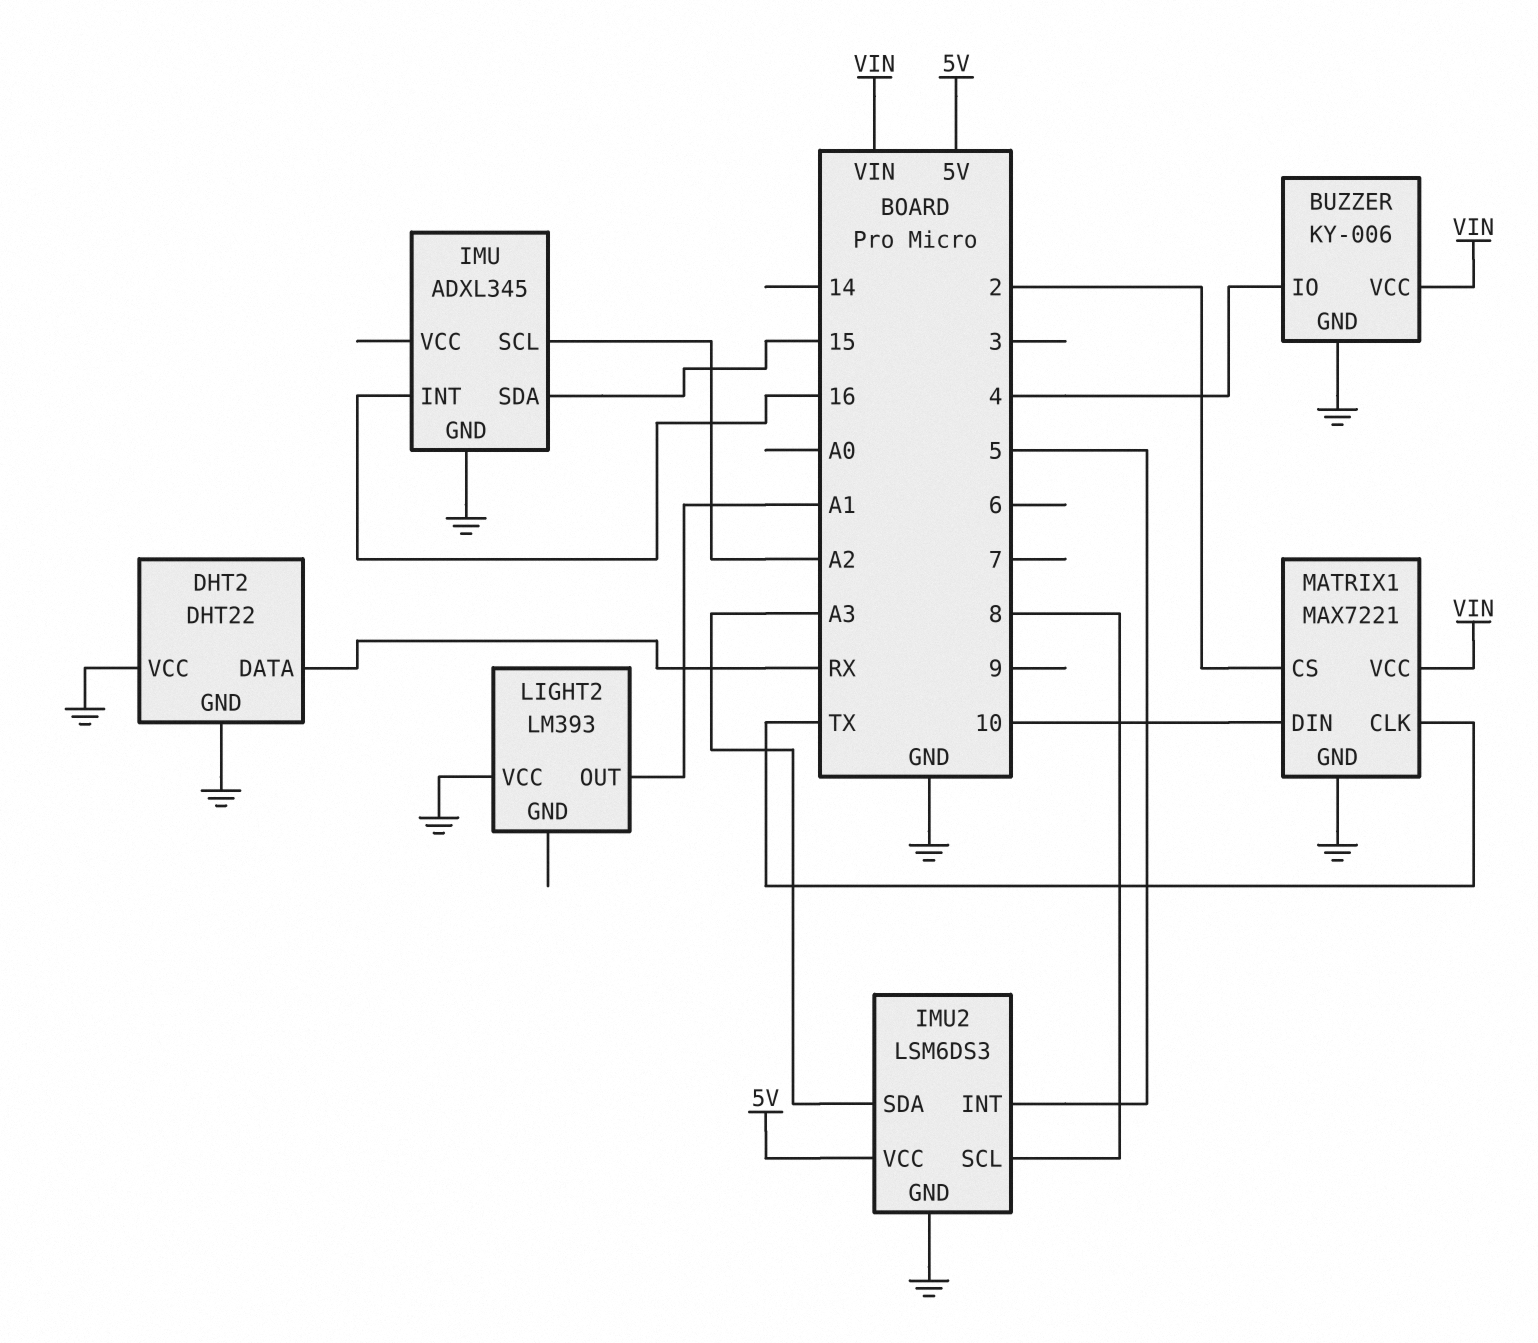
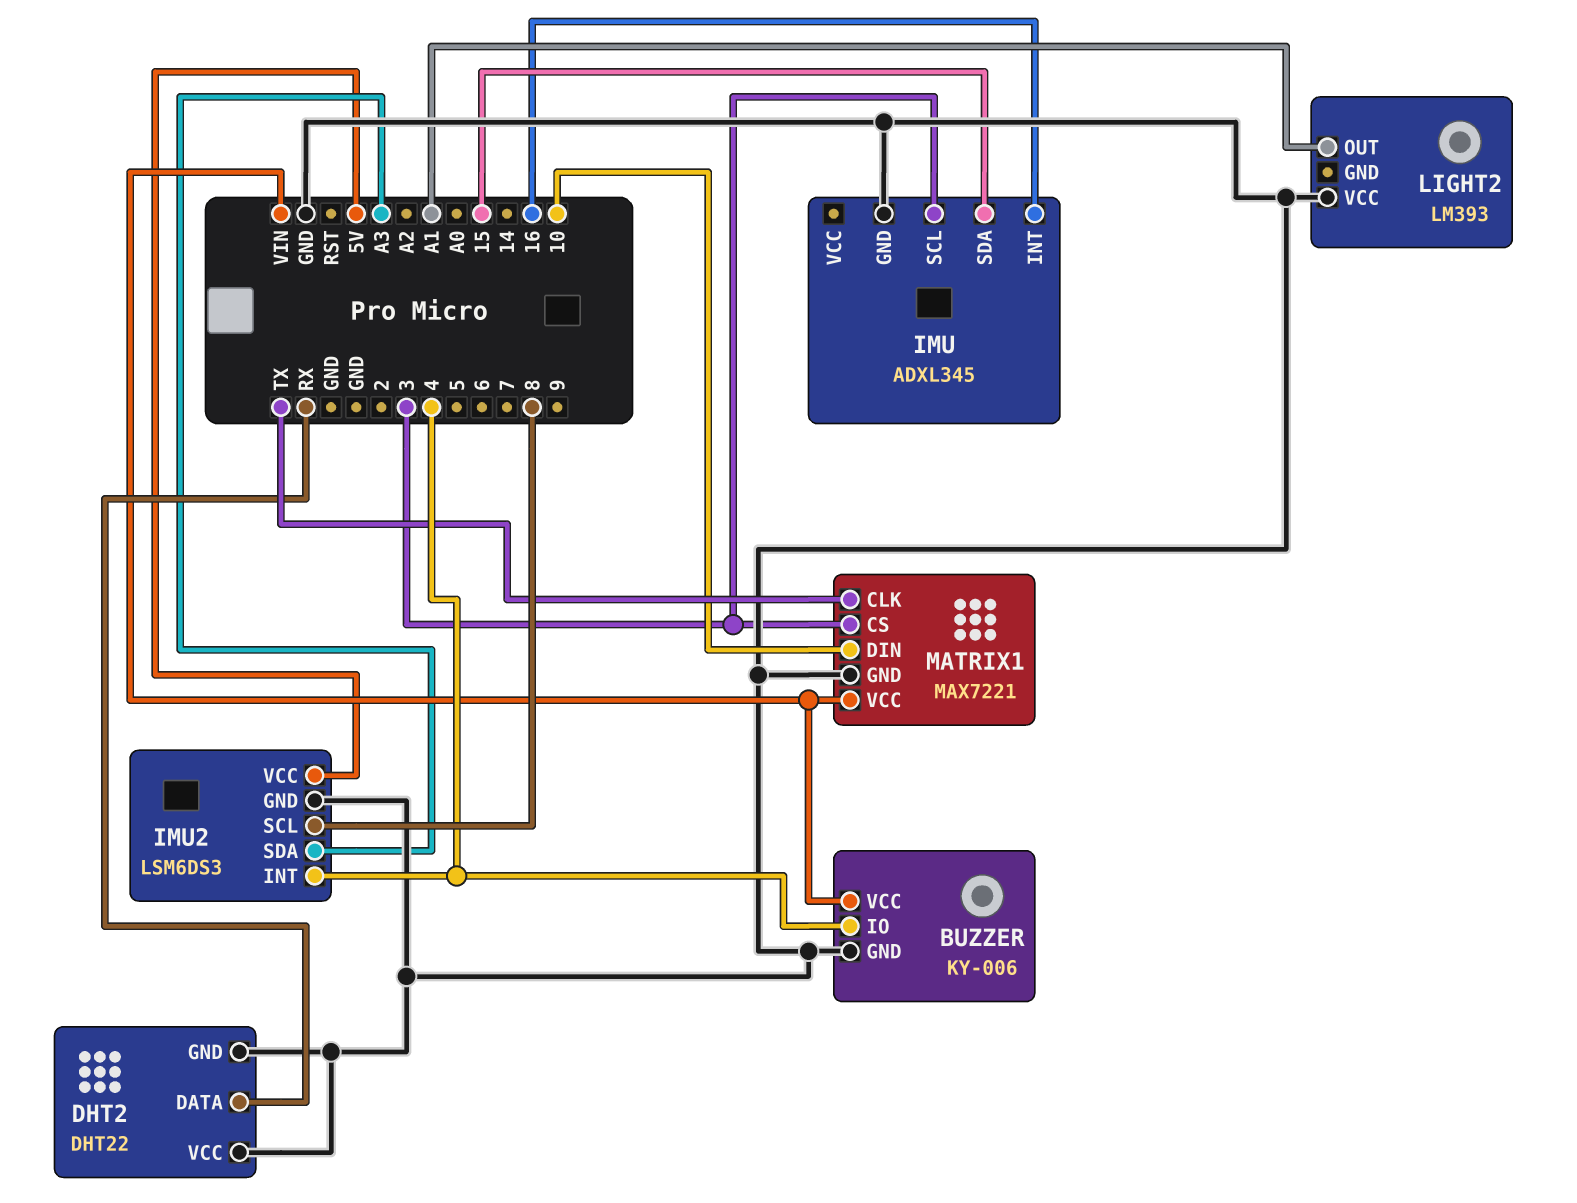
IMU pin SCL: A2 -> 3
IMU2 pin INT: 5 -> 4
MATRIX1 pin CS: 2 -> 3

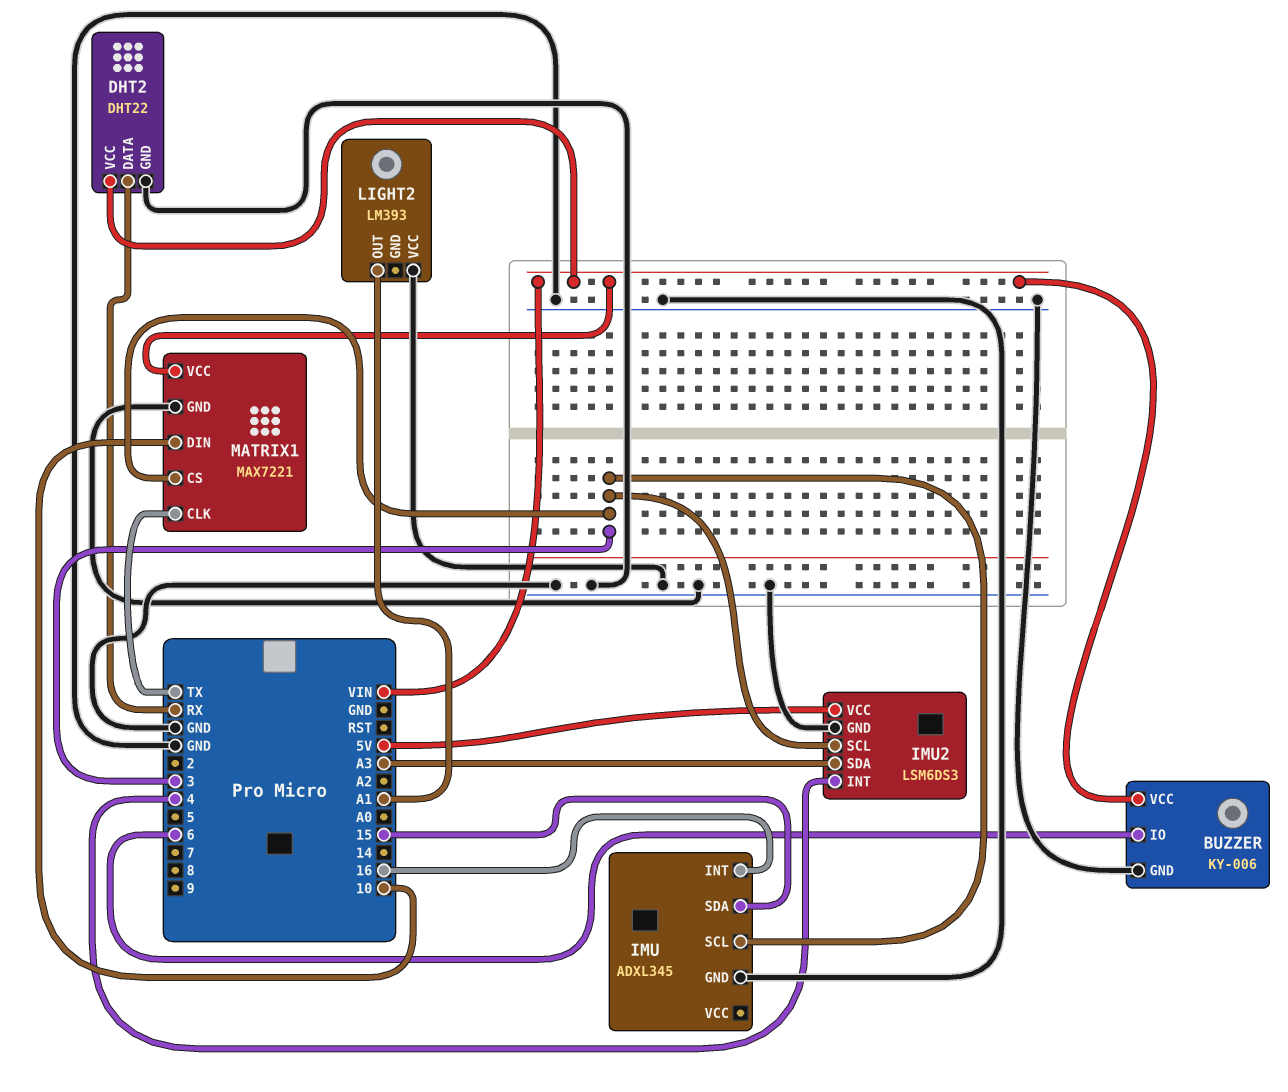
BUZZER pin IO: 4 -> 6
DHT2 pin VCC: GND -> VIN
IMU2 pin SCL: 8 -> 3

